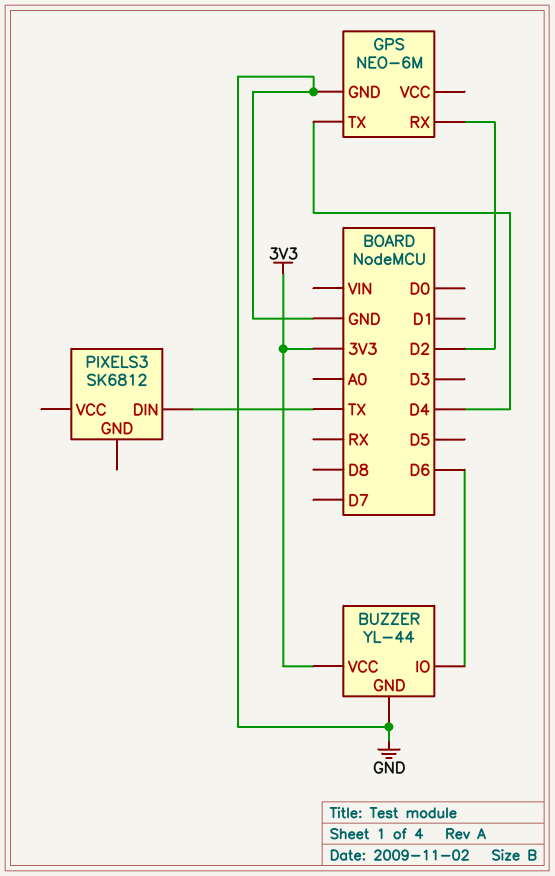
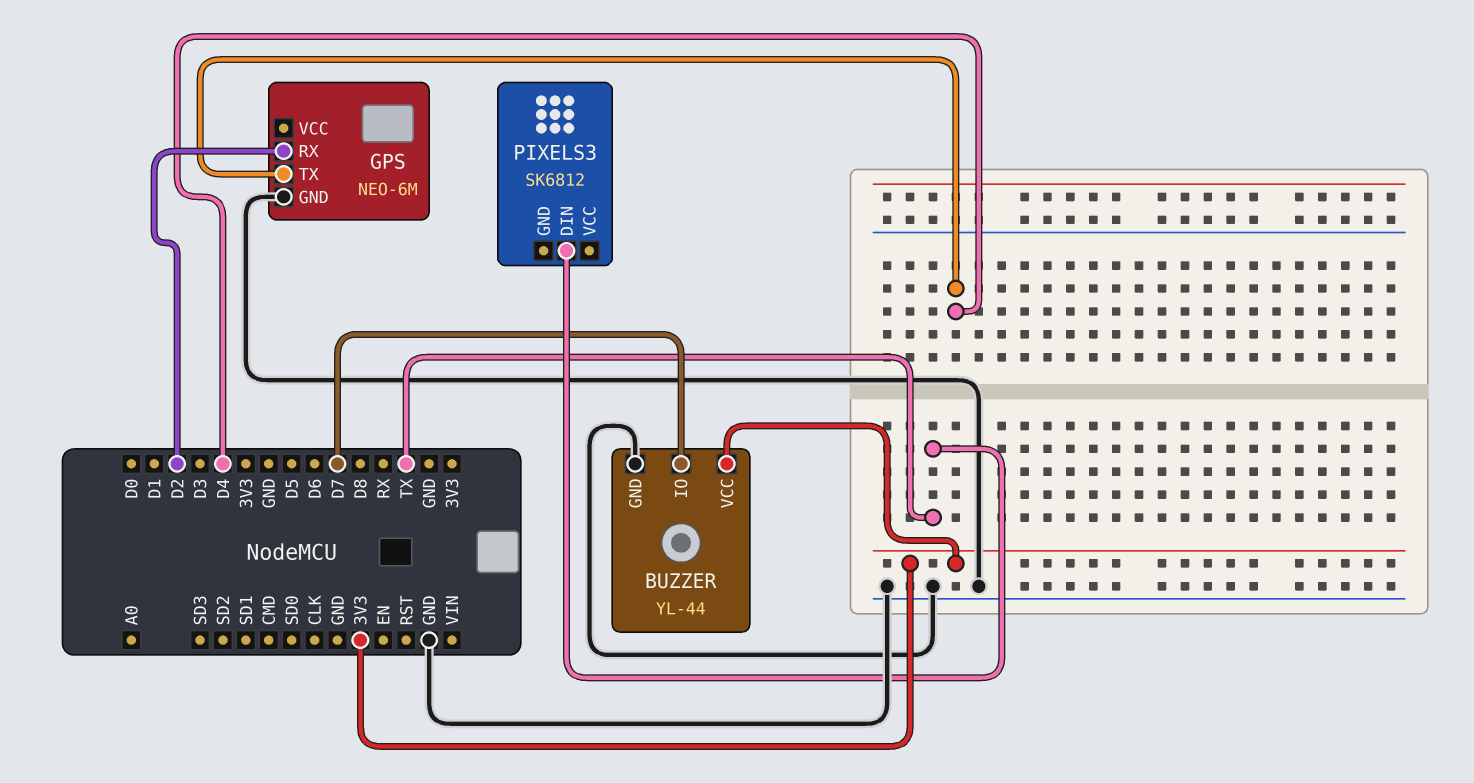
BUZZER pin IO: D6 -> D7

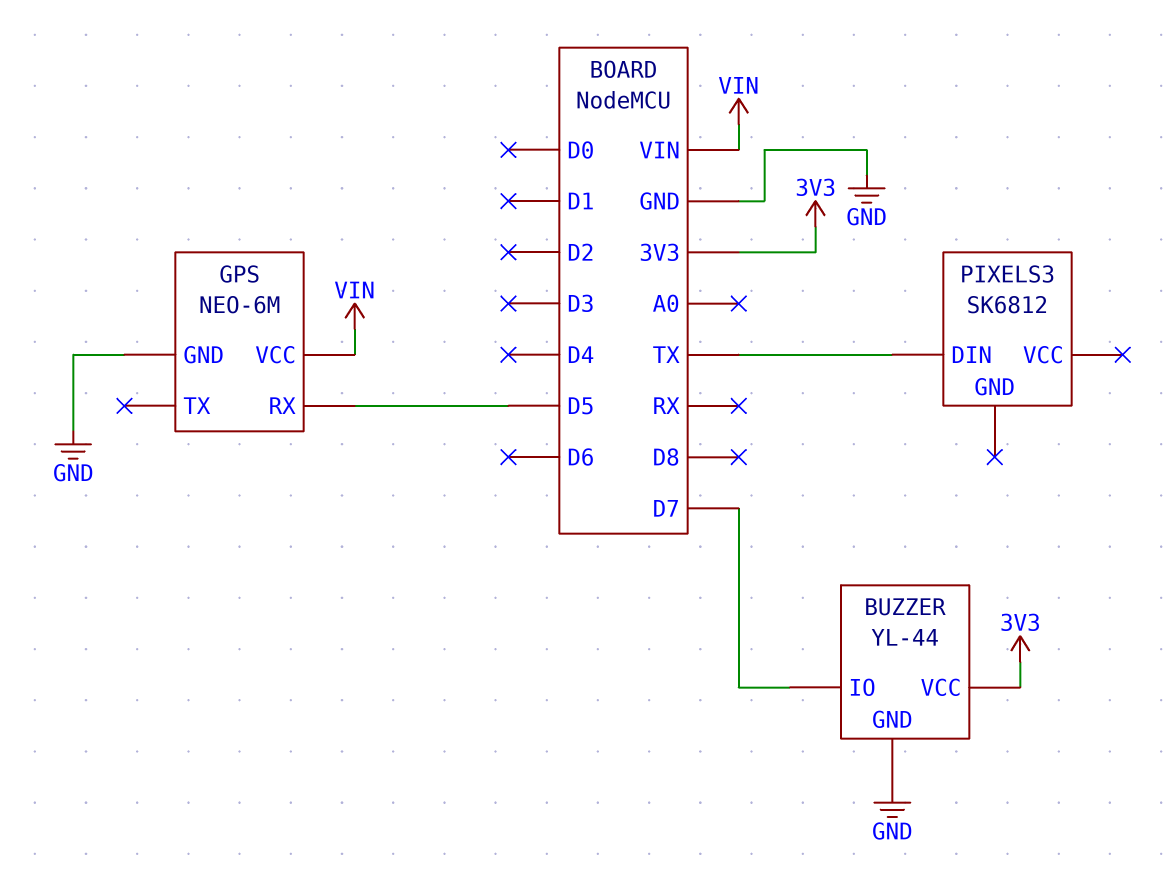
GPS pin RX: D2 -> D5
GPS pin TX: D4 -> none
GPS pin VCC: none -> VIN

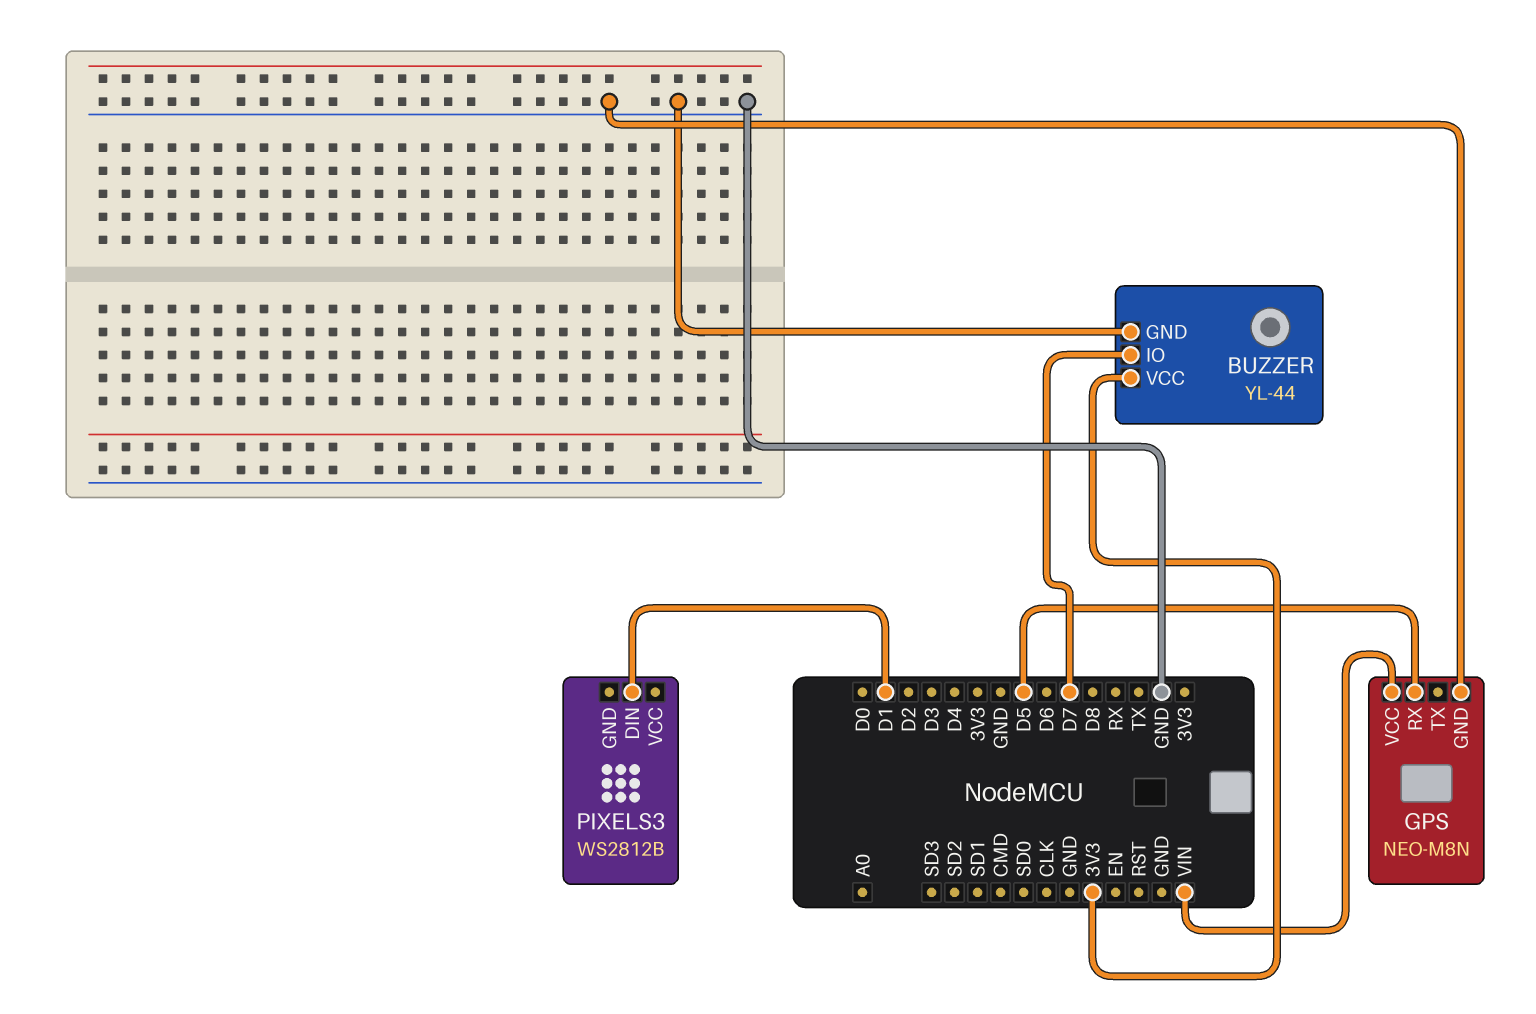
GPS: NEO-6M -> NEO-M8N
PIXELS3: SK6812 -> WS2812B
PIXELS3 pin DIN: TX -> D1

